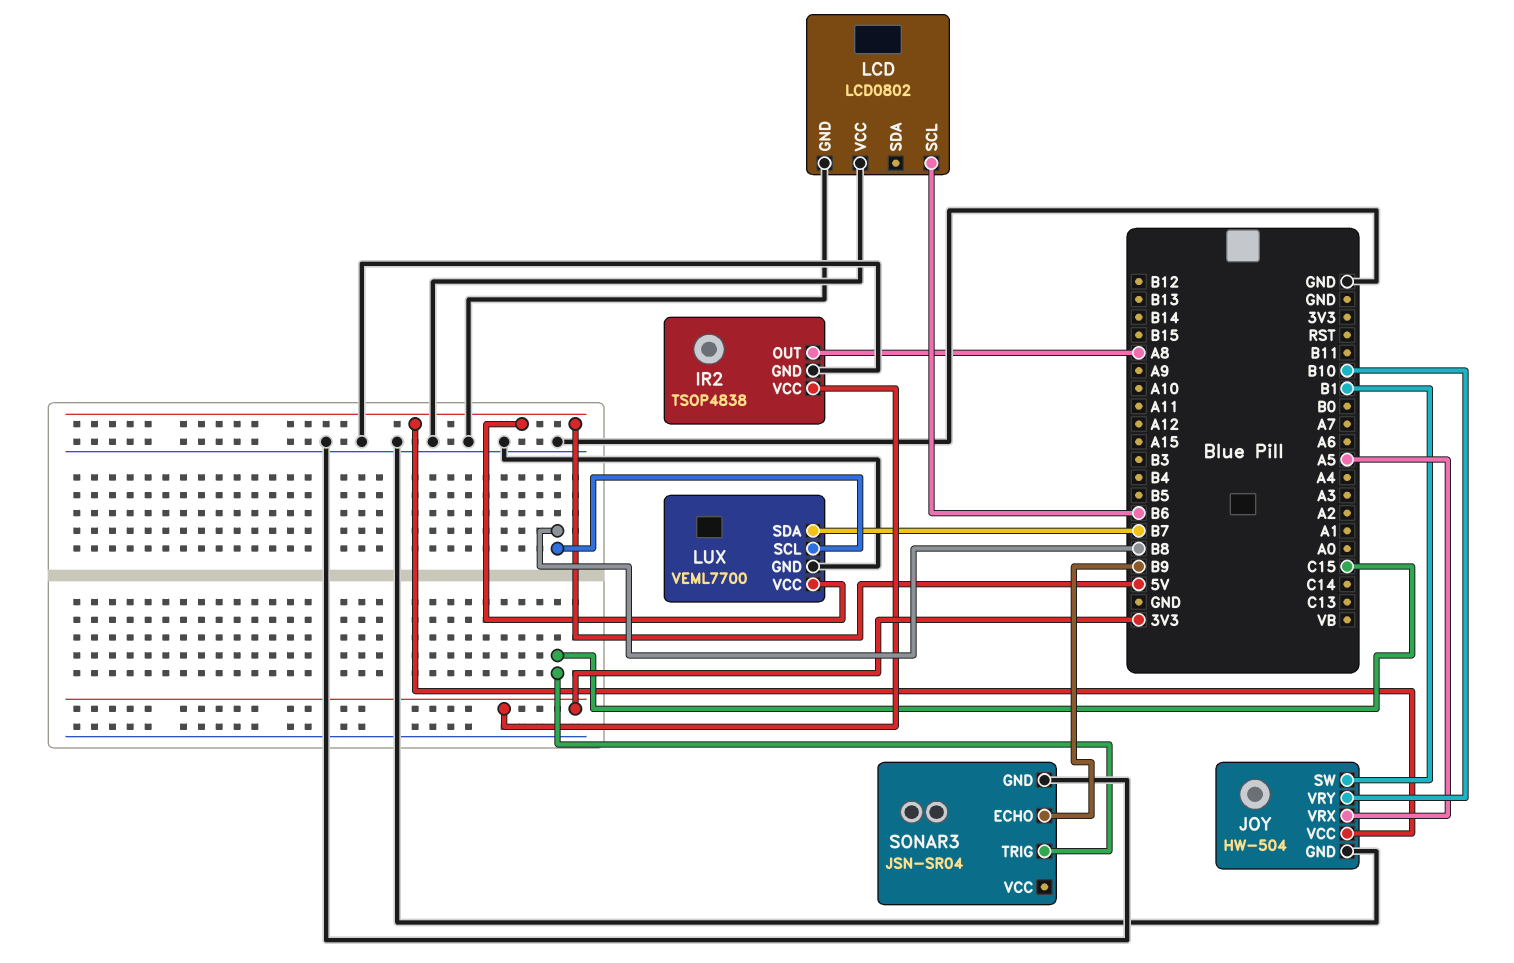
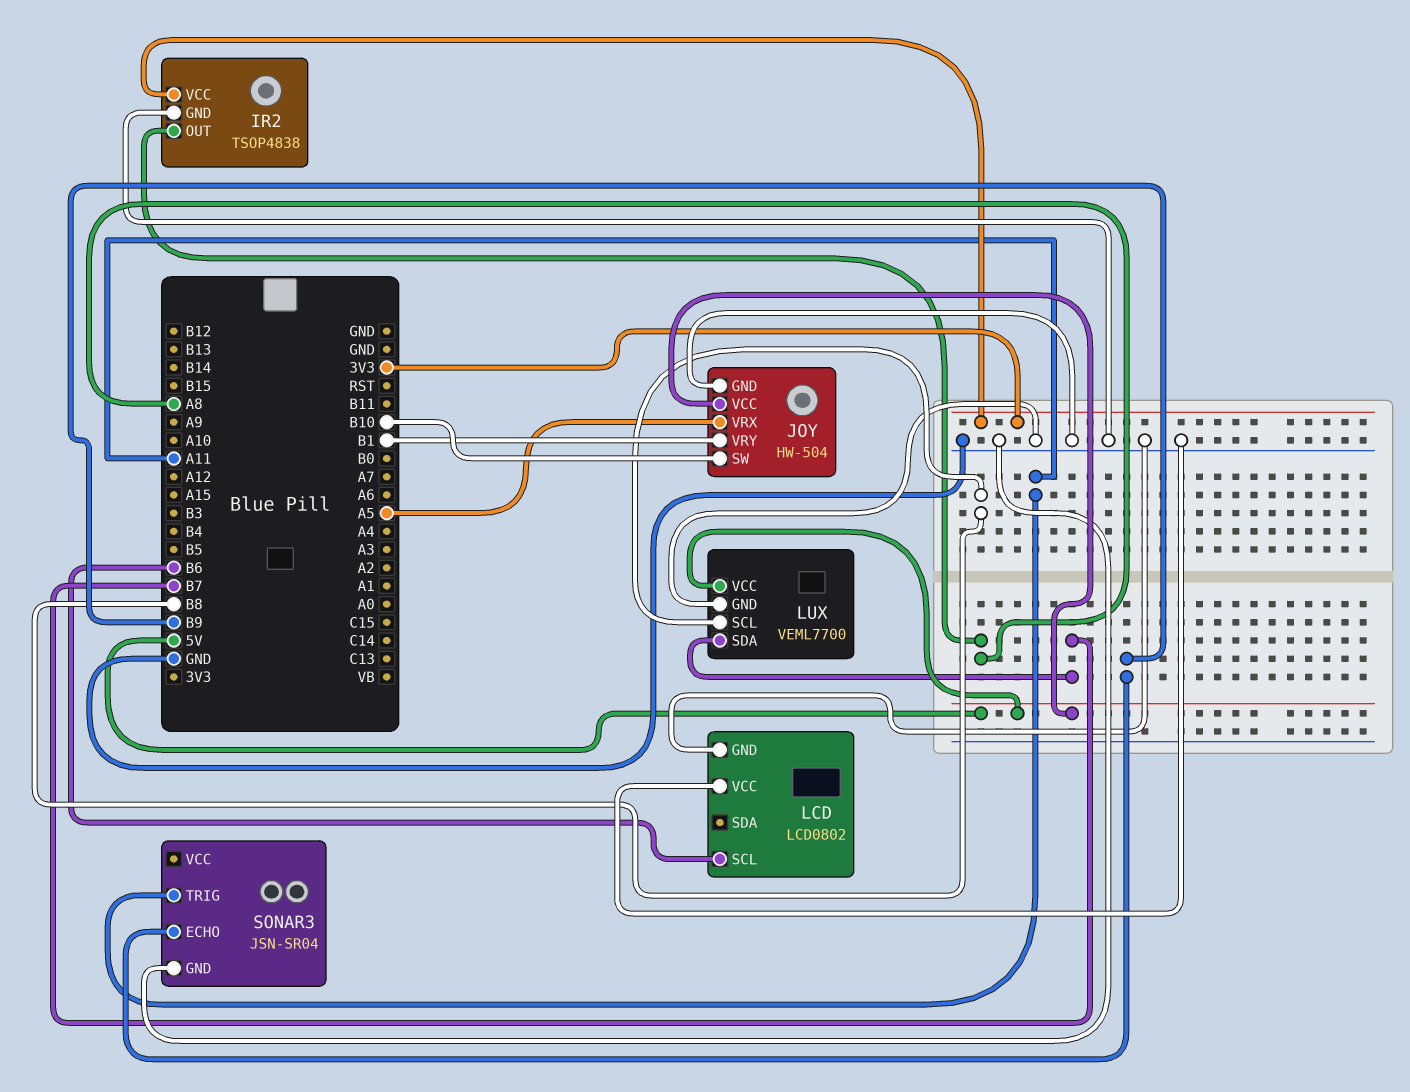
JOY pin SW: B1 -> B10
JOY pin VRY: B10 -> B1
SONAR3 pin TRIG: C15 -> A11

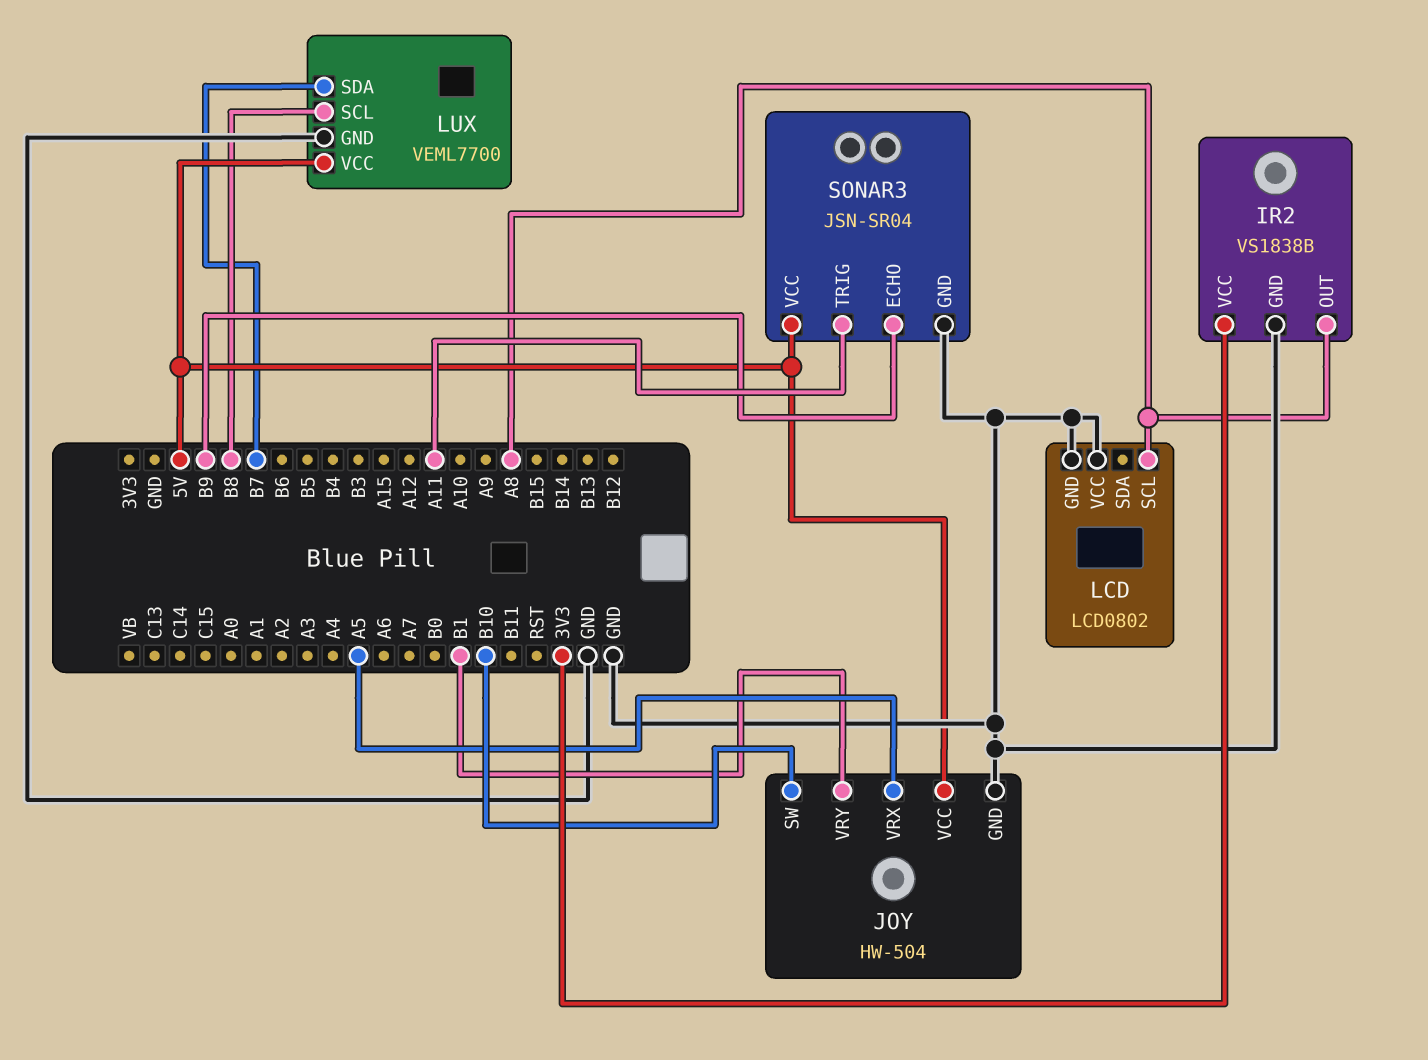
IR2: TSOP4838 -> VS1838B
LCD pin SCL: B6 -> A8
SONAR3 pin VCC: none -> 5V

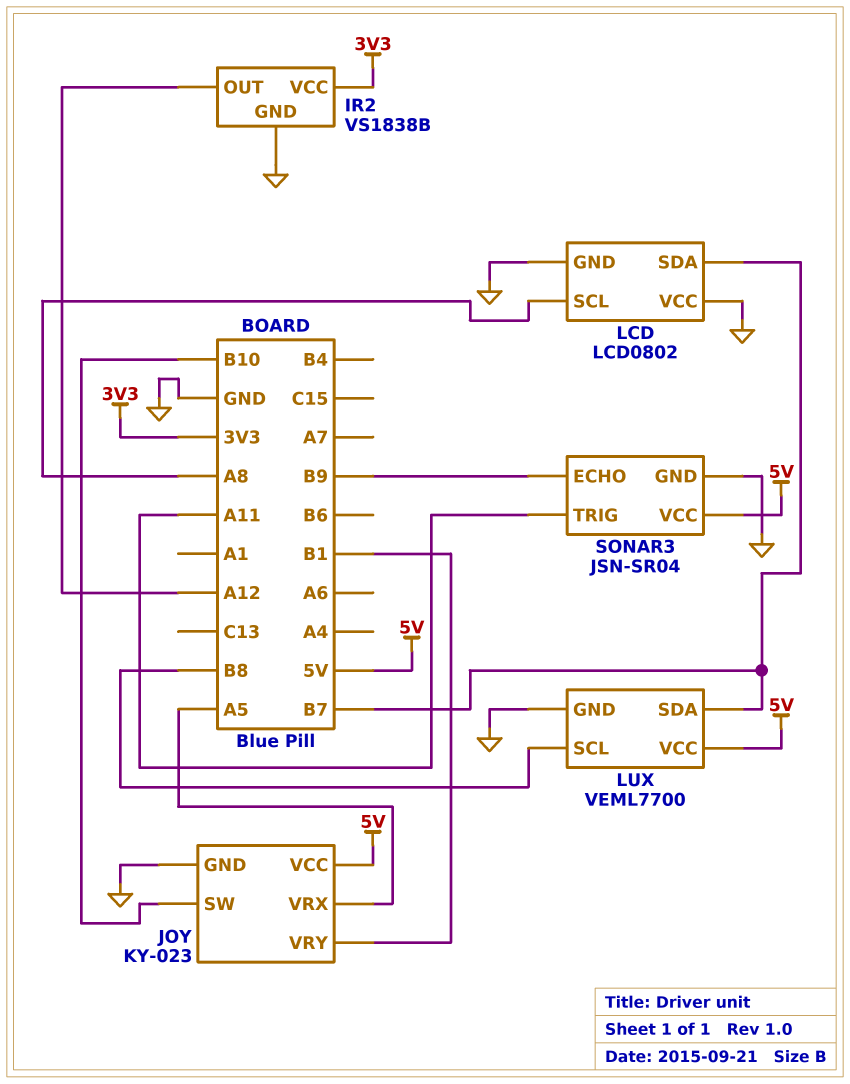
IR2 pin OUT: A8 -> A12
JOY: HW-504 -> KY-023
LCD pin SDA: none -> B7

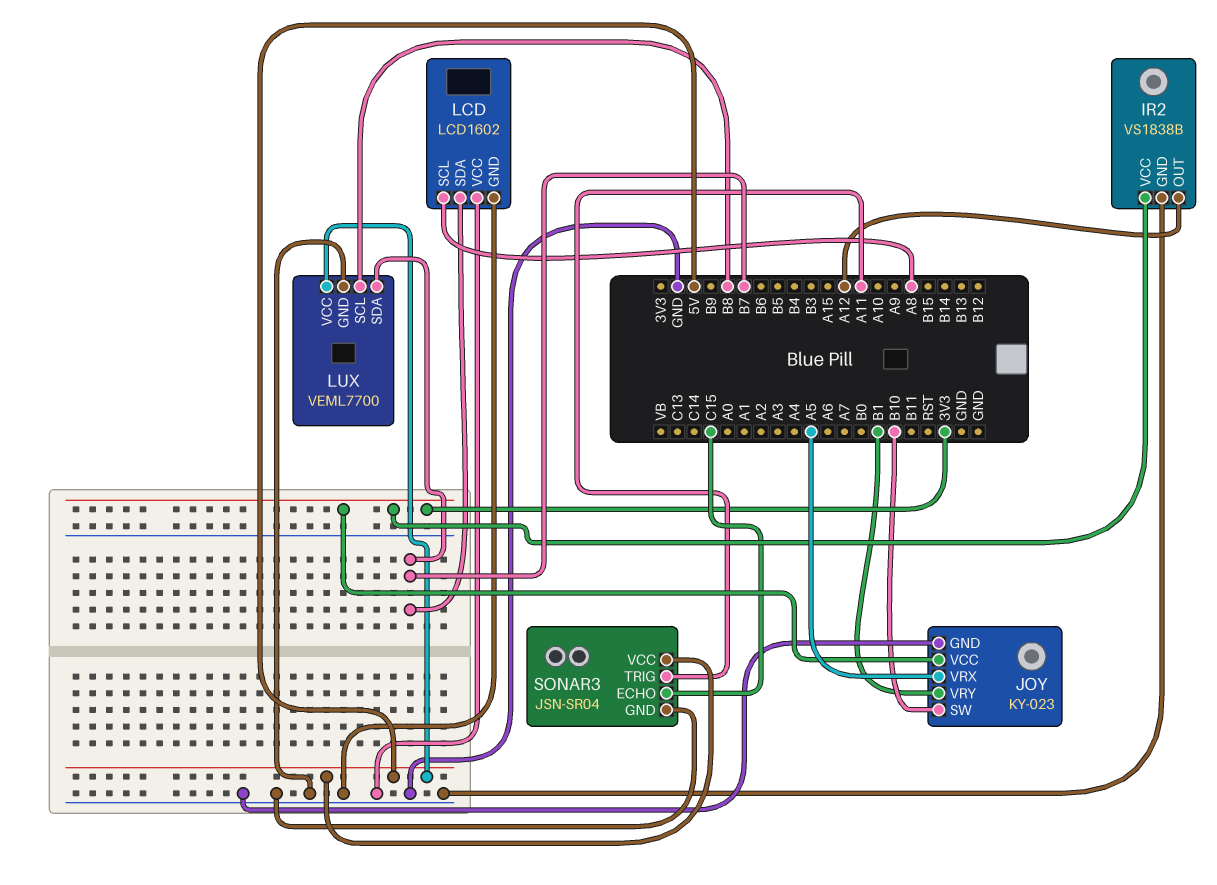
JOY pin VCC: 5V -> 3V3
LCD: LCD0802 -> LCD1602
SONAR3 pin ECHO: B9 -> C15

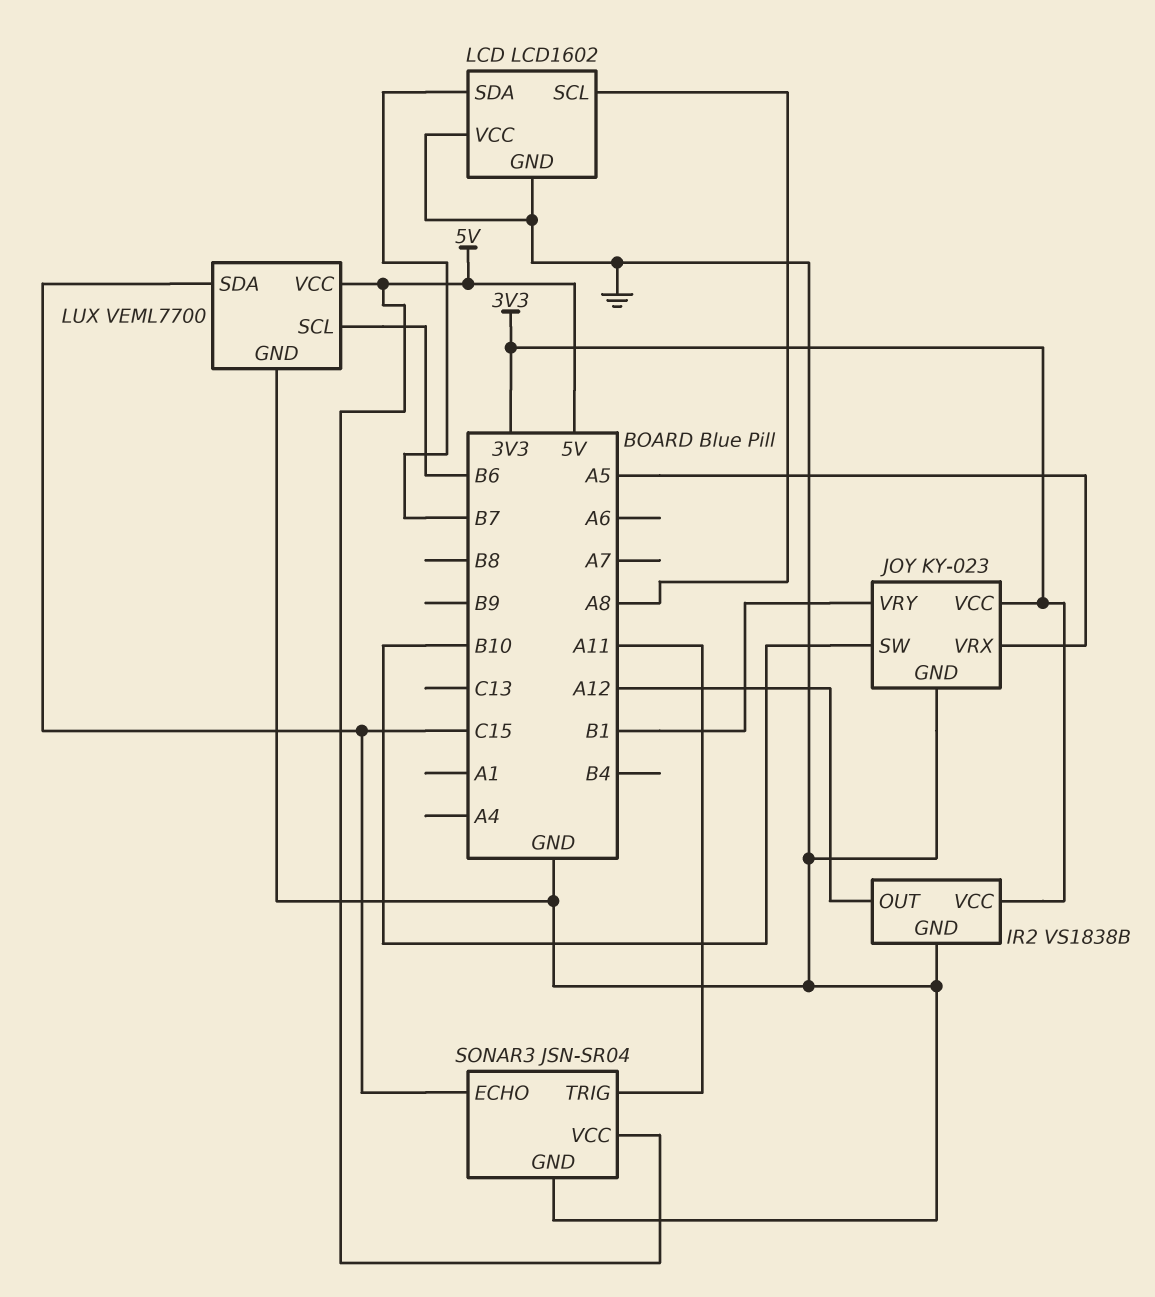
LUX pin SCL: B8 -> B6
LUX pin SDA: B7 -> C15

